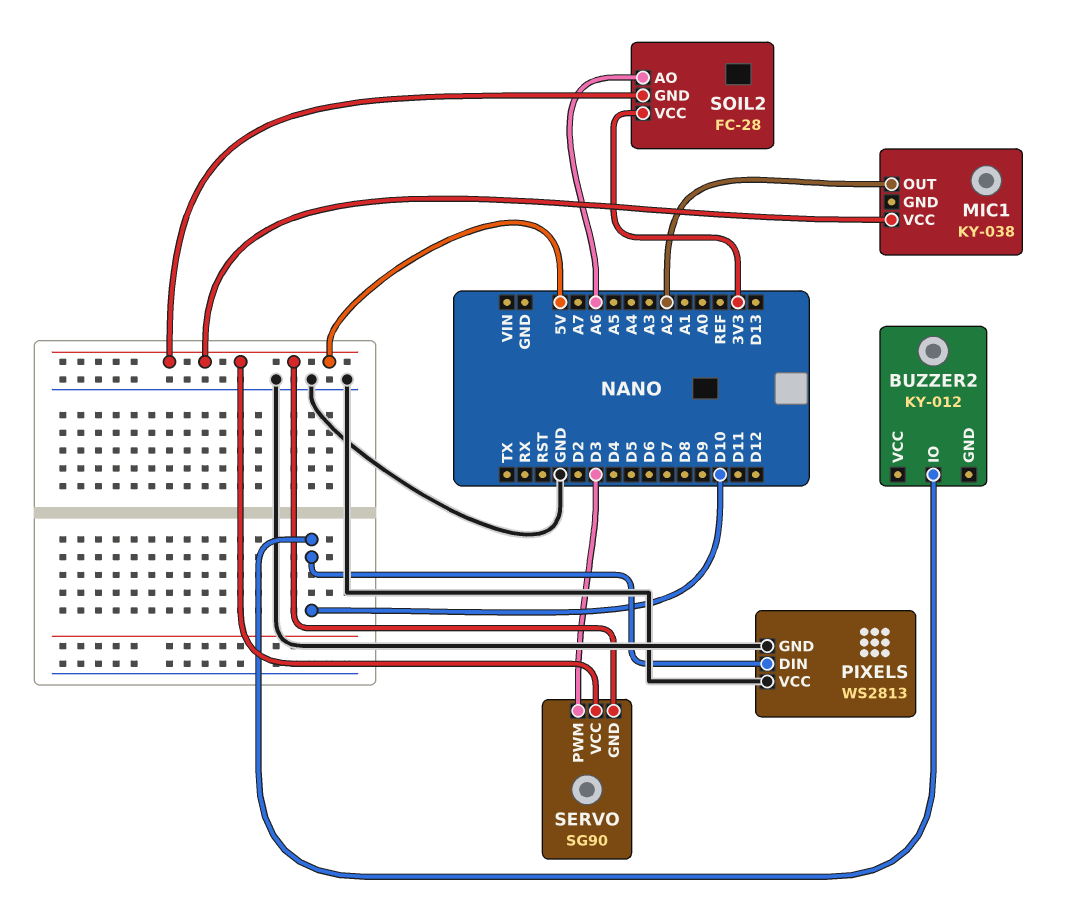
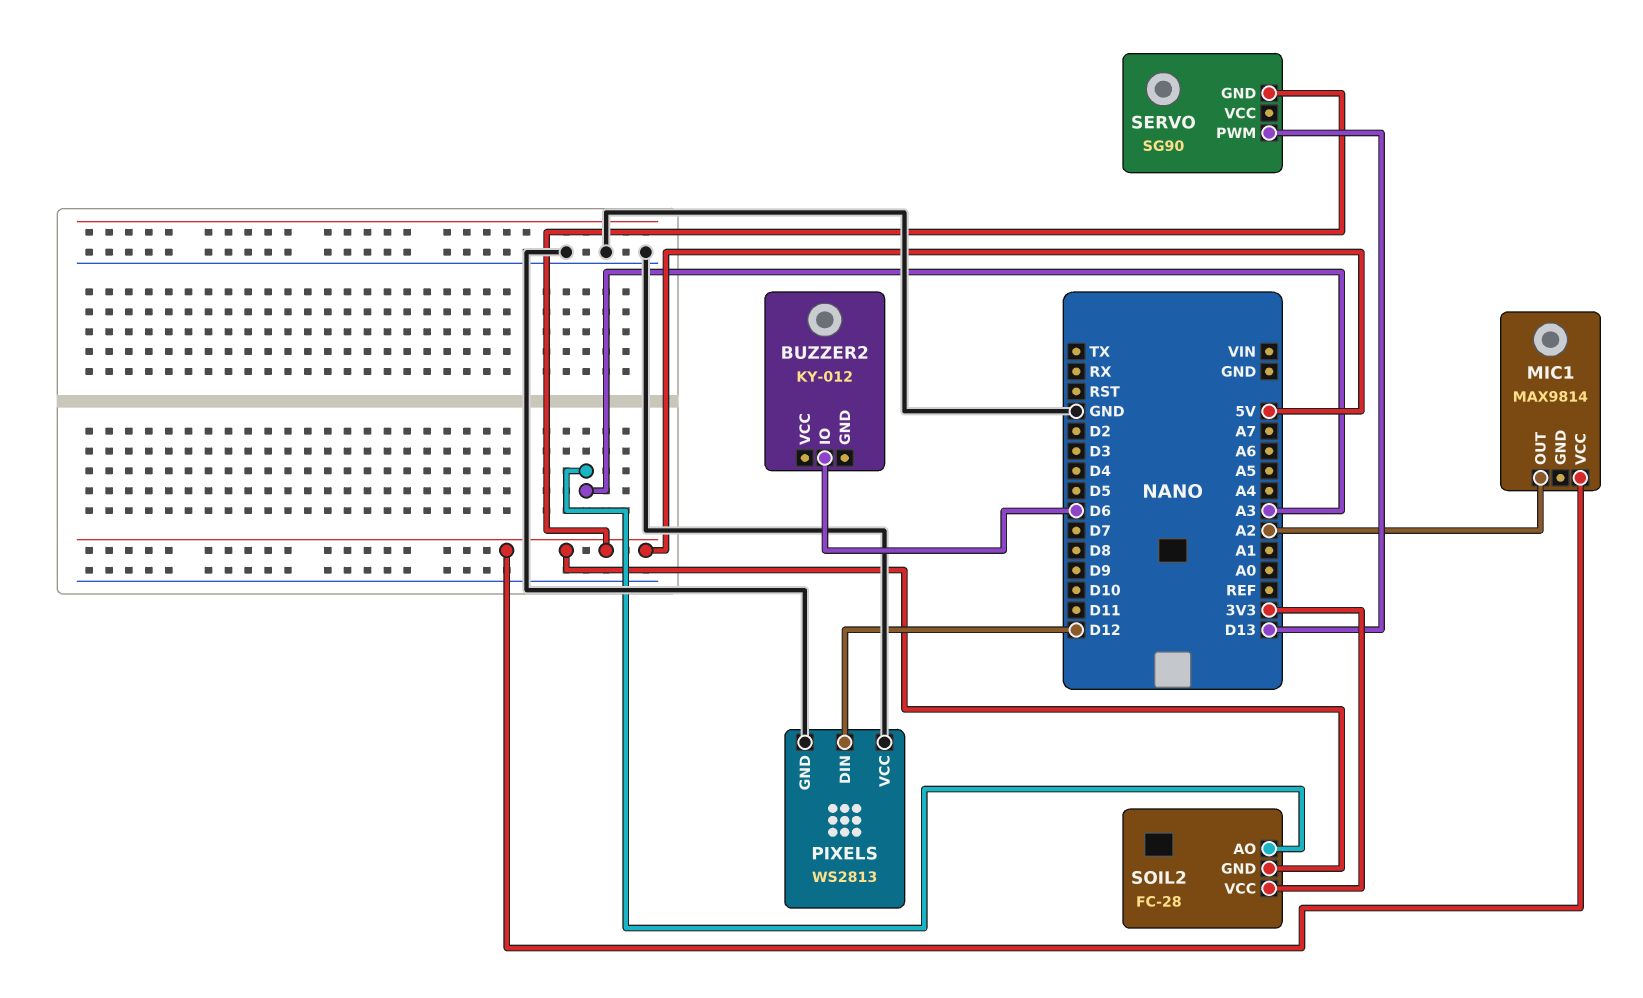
BUZZER2 pin IO: D10 -> D6
MIC1: KY-038 -> MAX9814
PIXELS pin DIN: D10 -> D12
SERVO pin PWM: D3 -> D13
SERVO pin VCC: 5V -> none
SOIL2 pin AO: A6 -> A3

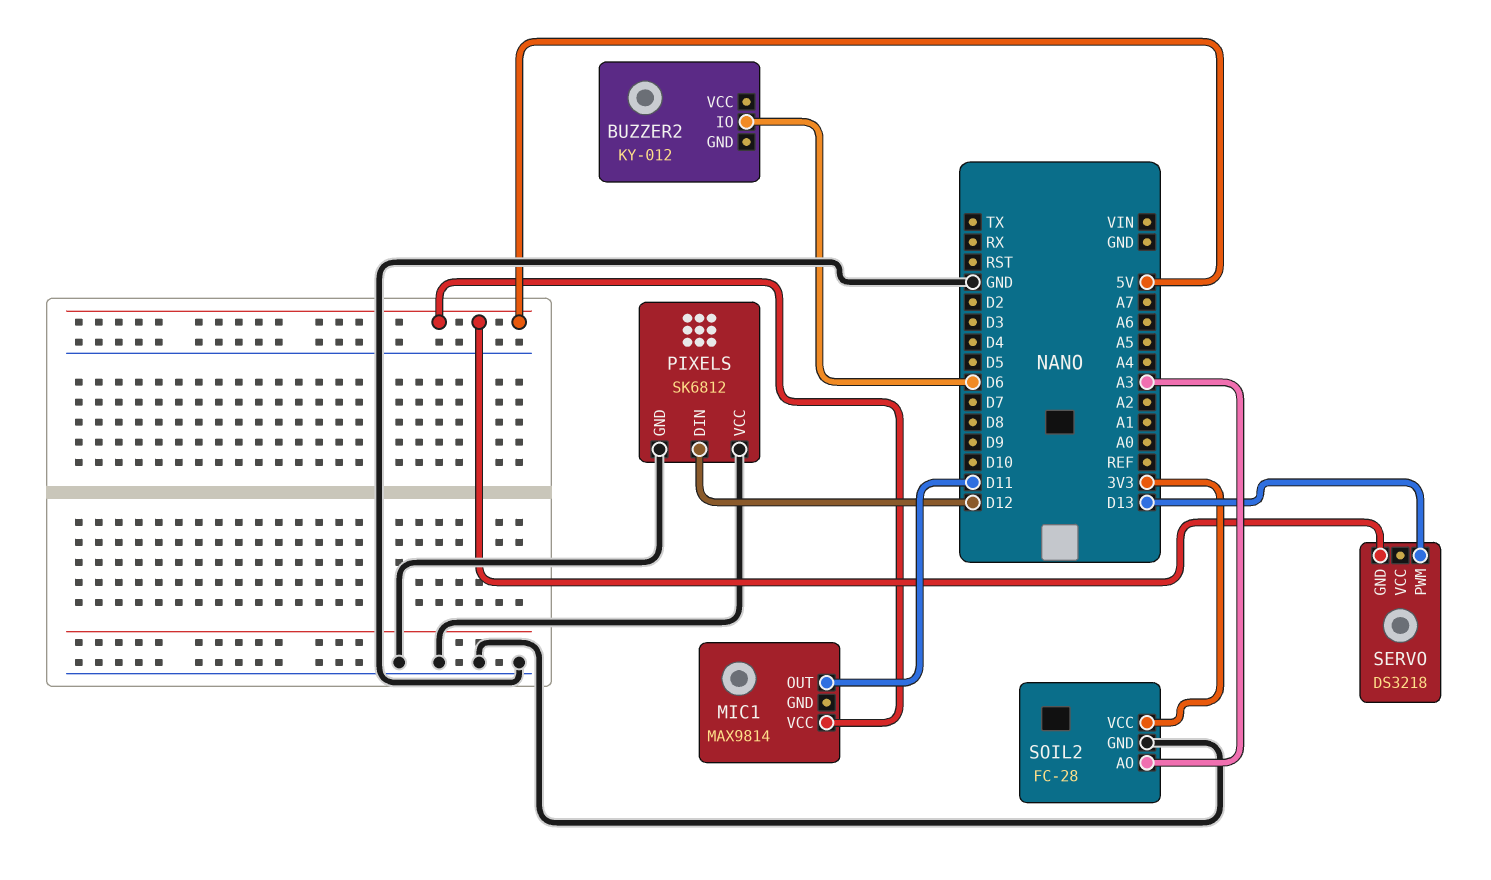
MIC1 pin OUT: A2 -> D11
PIXELS: WS2813 -> SK6812
SERVO: SG90 -> DS3218
SOIL2 pin GND: 5V -> GND

